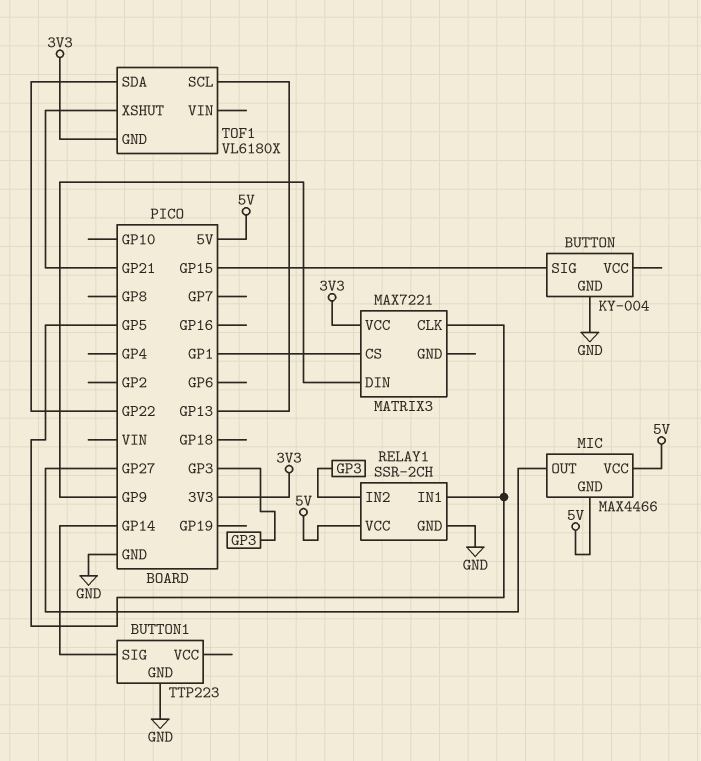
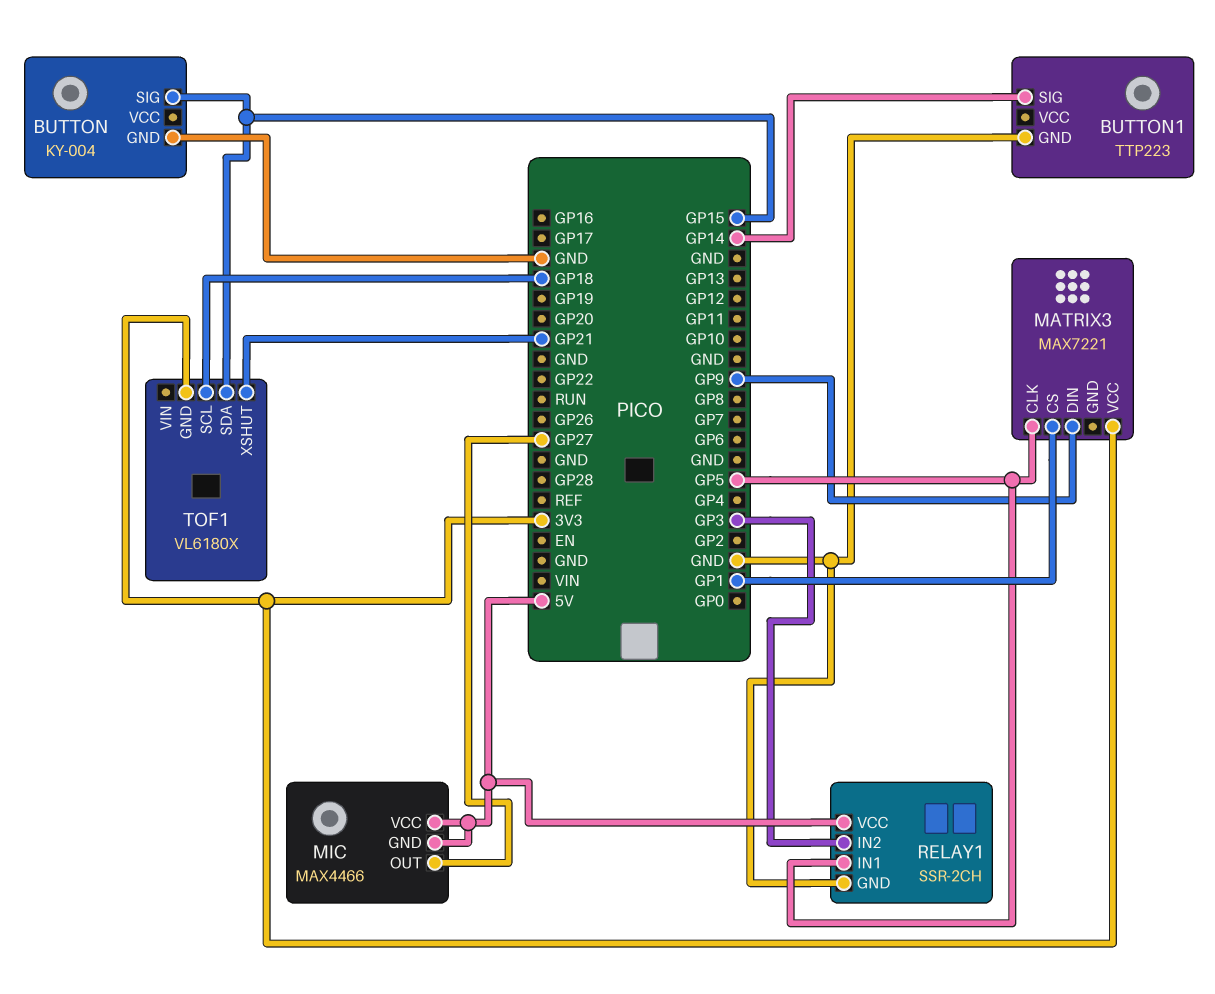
TOF1 pin SCL: GP13 -> GP18
TOF1 pin SDA: GP22 -> GP15

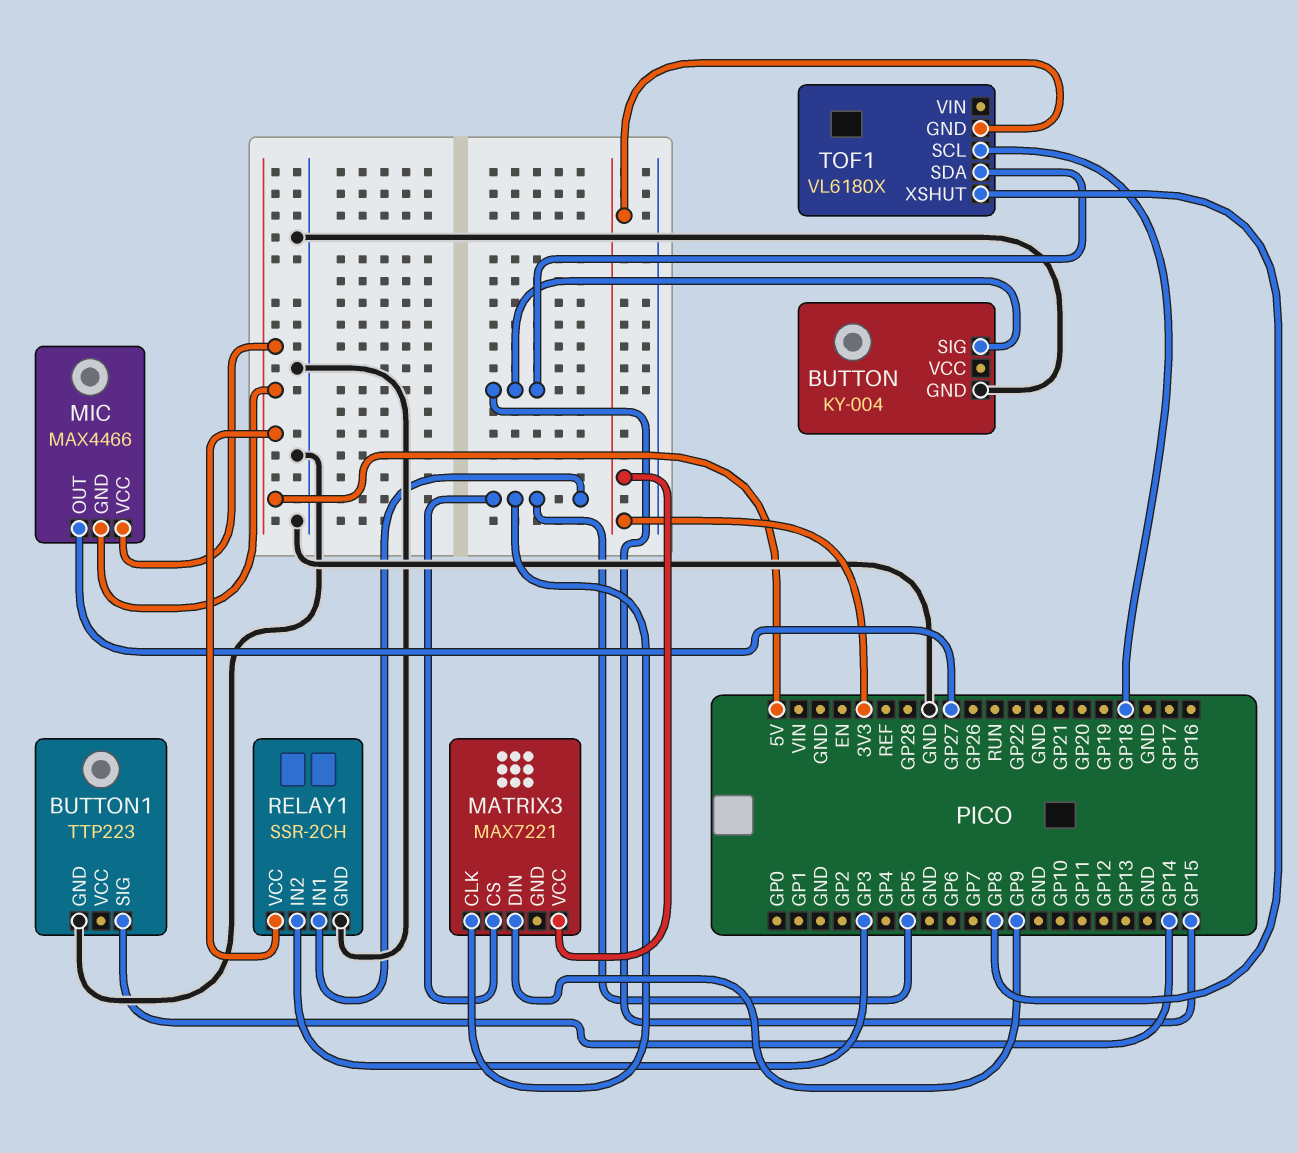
MATRIX3 pin CS: GP1 -> GP5
TOF1 pin XSHUT: GP21 -> GP8

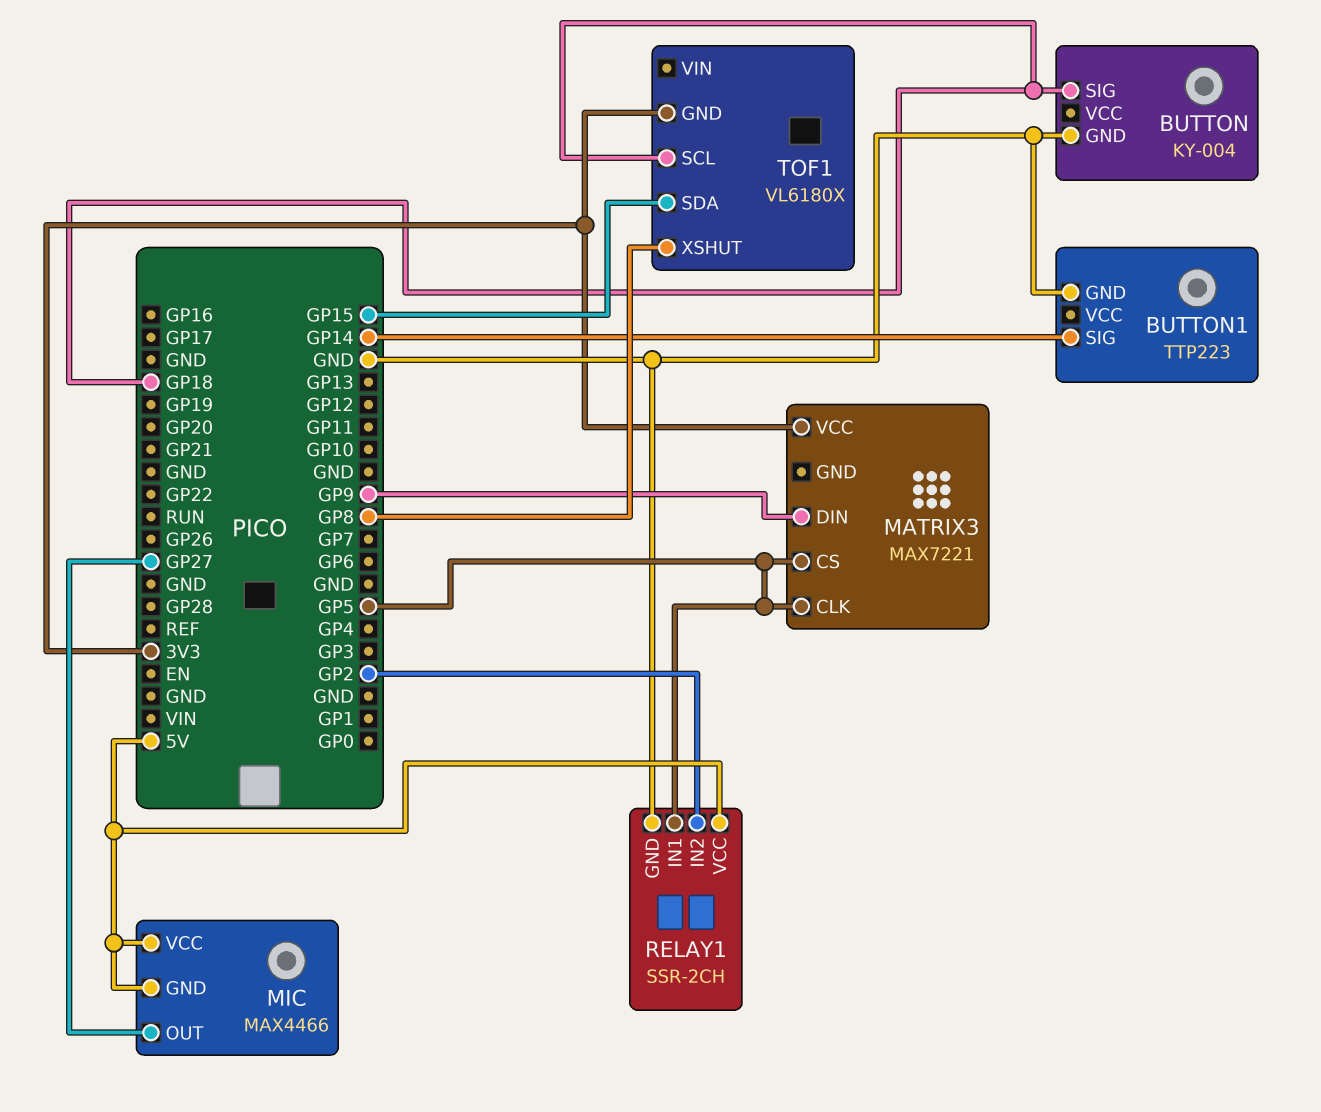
BUTTON pin SIG: GP15 -> GP18
RELAY1 pin IN2: GP3 -> GP2

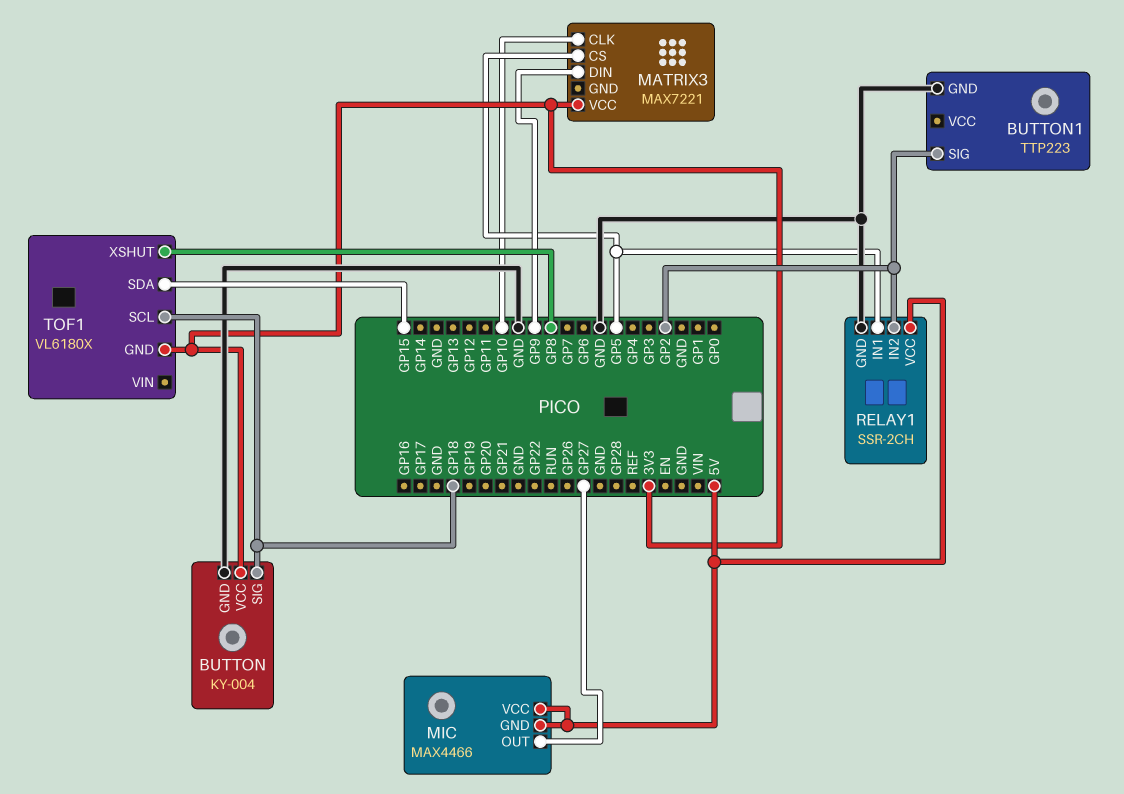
BUTTON pin VCC: none -> 3V3
BUTTON1 pin SIG: GP14 -> GP2
MATRIX3 pin CLK: GP5 -> GP10

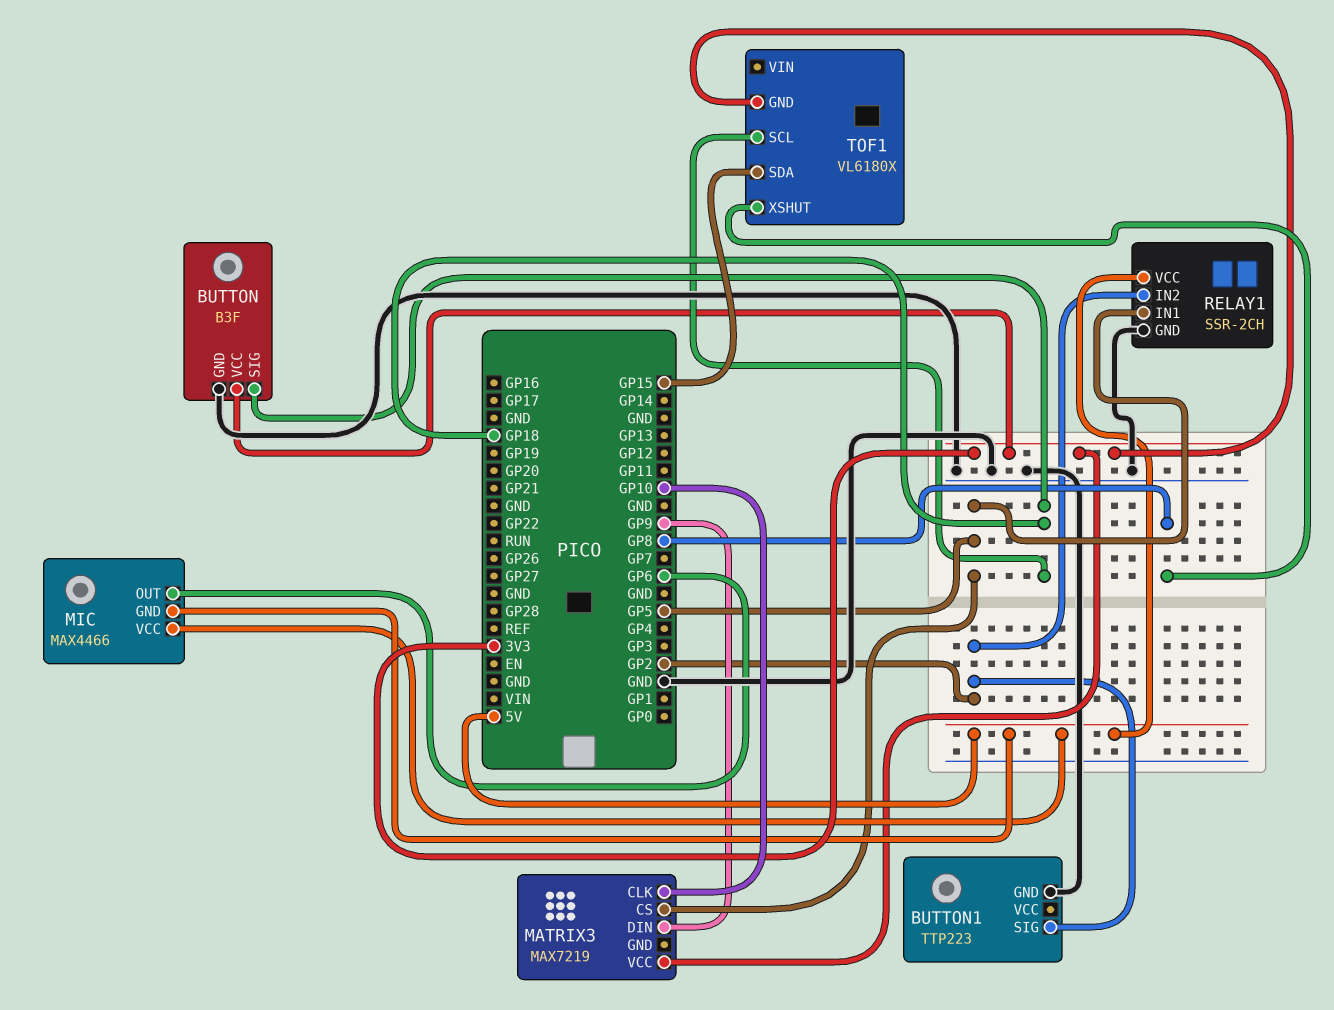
BUTTON: KY-004 -> B3F
MATRIX3: MAX7221 -> MAX7219
MIC pin OUT: GP27 -> GP6

